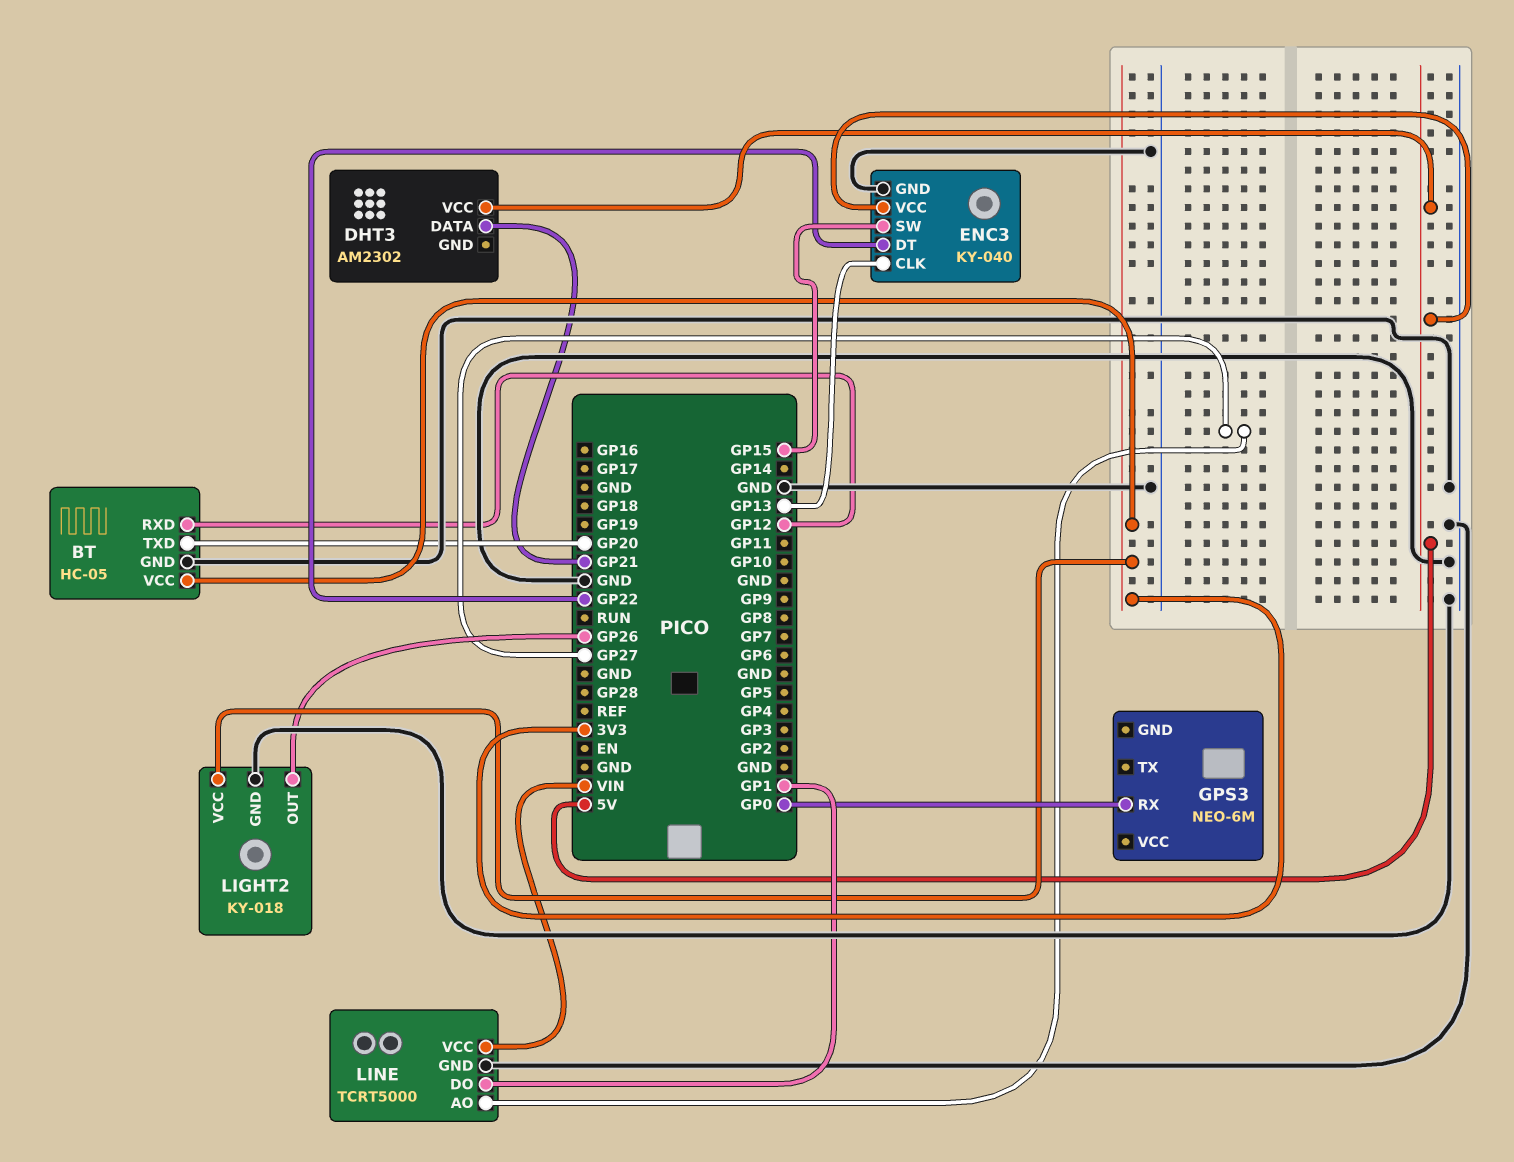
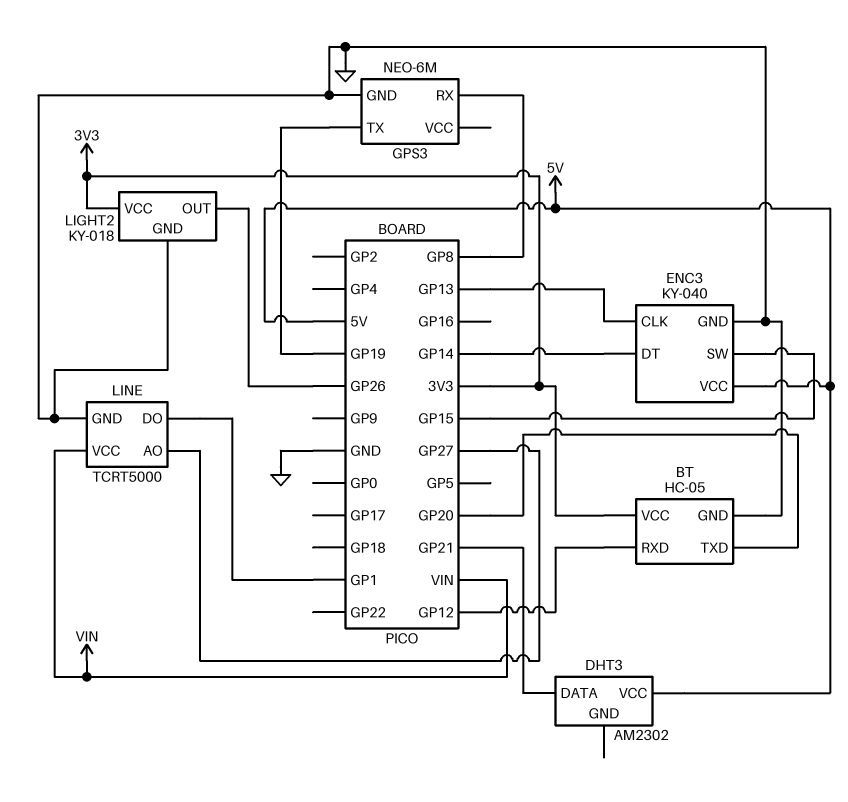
ENC3 pin DT: GP22 -> GP14
GPS3 pin GND: none -> GND
GPS3 pin RX: GP0 -> GP8
GPS3 pin TX: none -> GP19

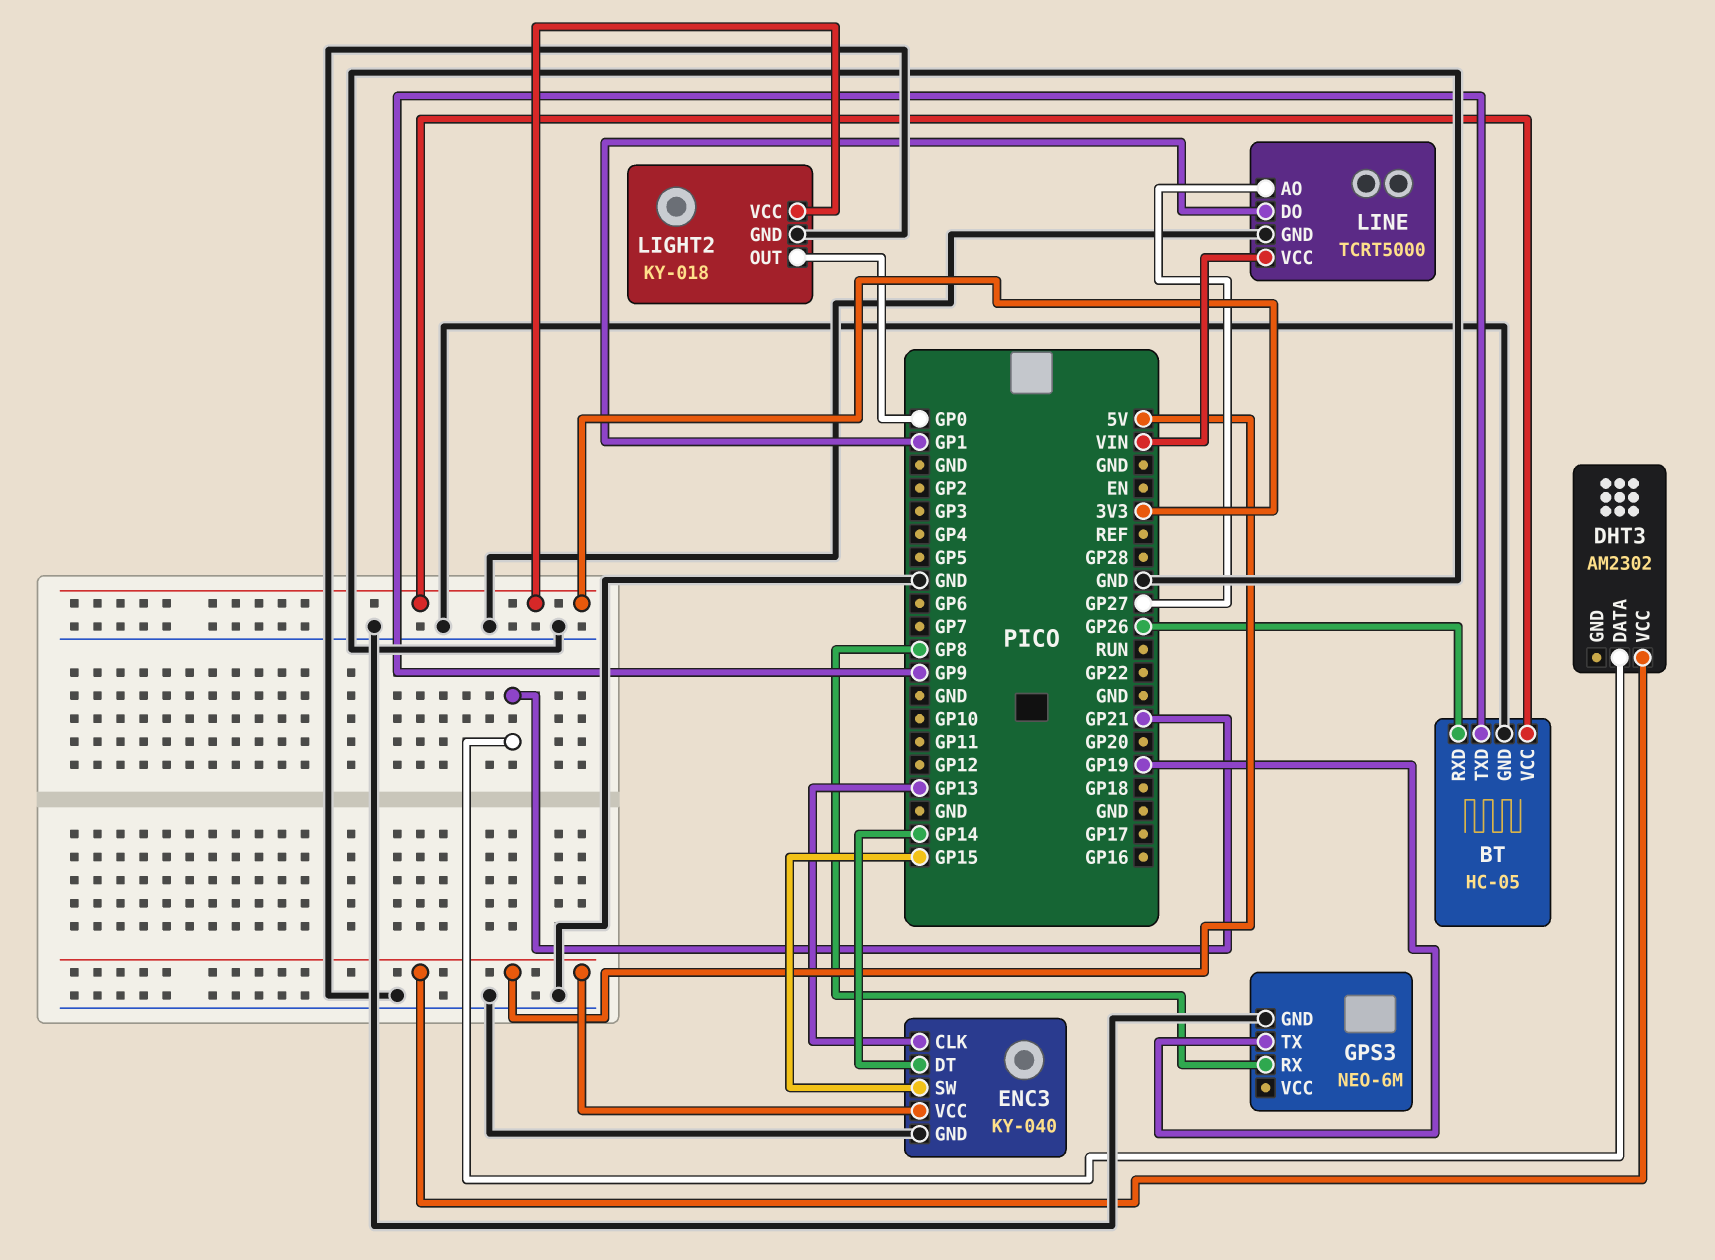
BT pin RXD: GP12 -> GP26
BT pin TXD: GP20 -> GP9
LIGHT2 pin OUT: GP26 -> GP0

